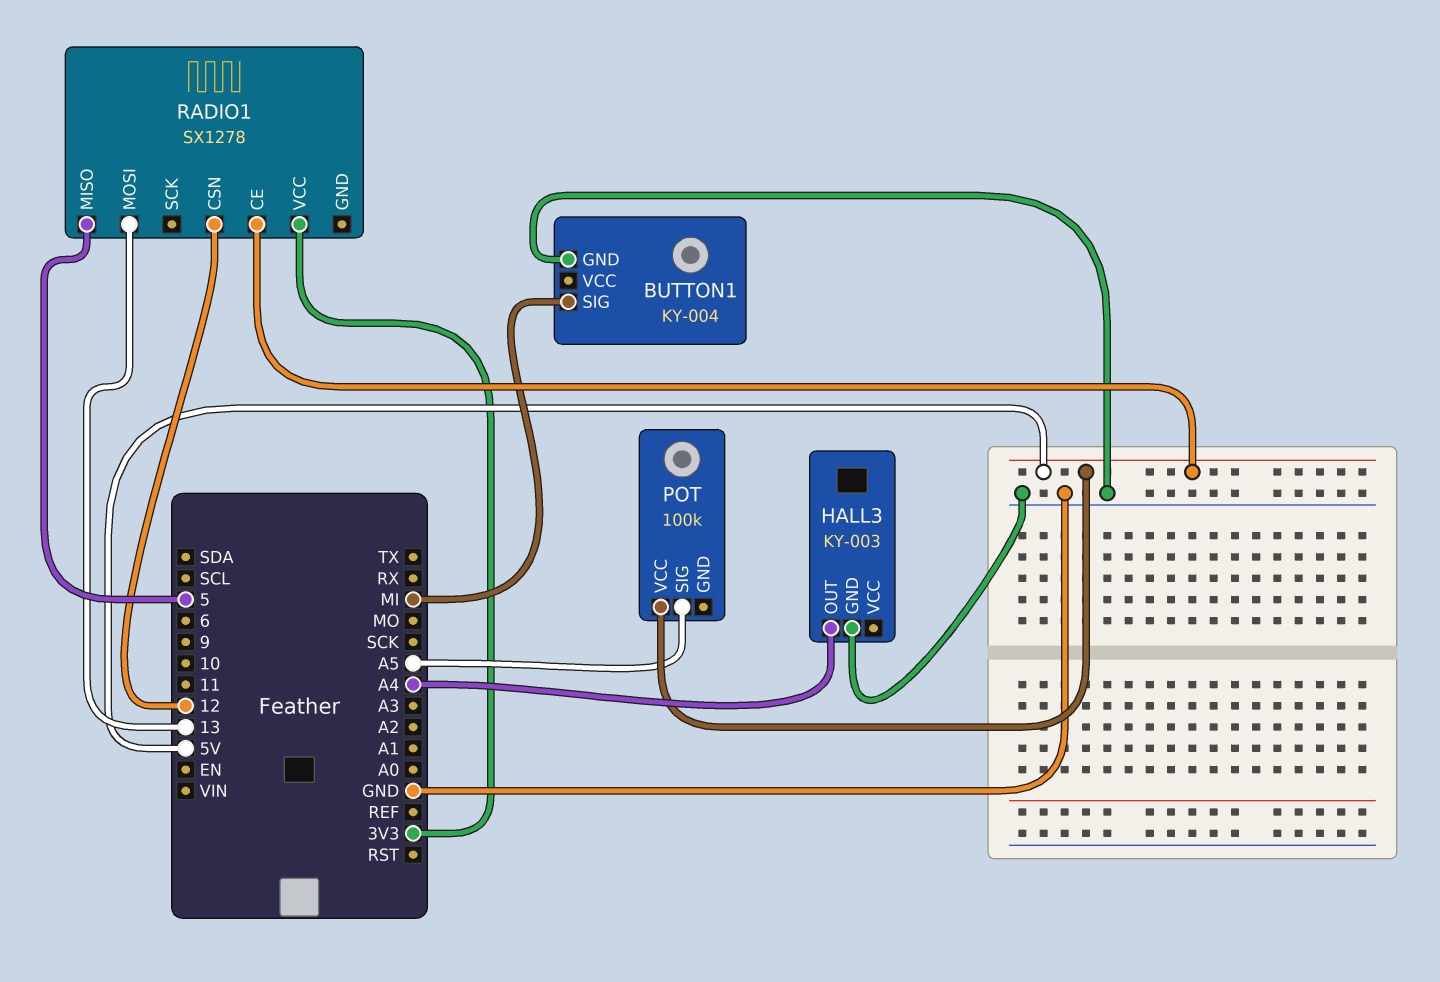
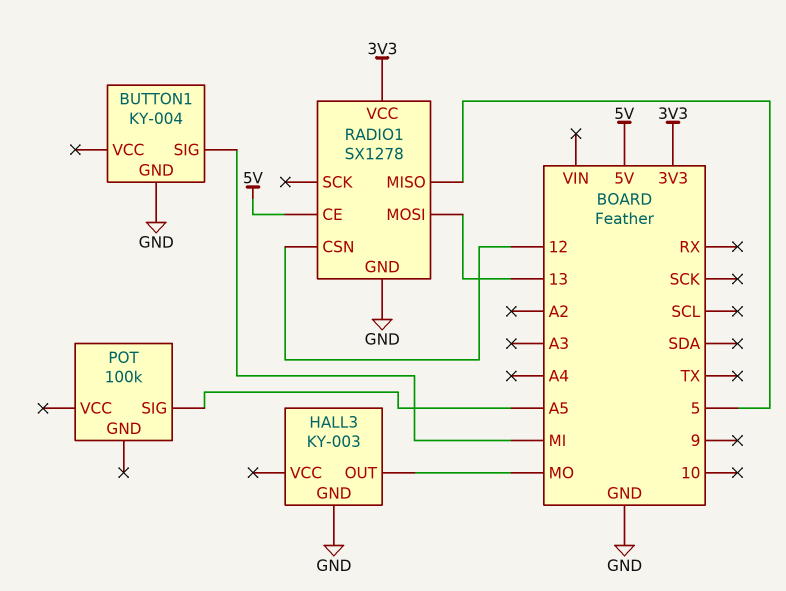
HALL3 pin OUT: A4 -> MO
POT pin VCC: 5V -> none
RADIO1 pin GND: none -> GND

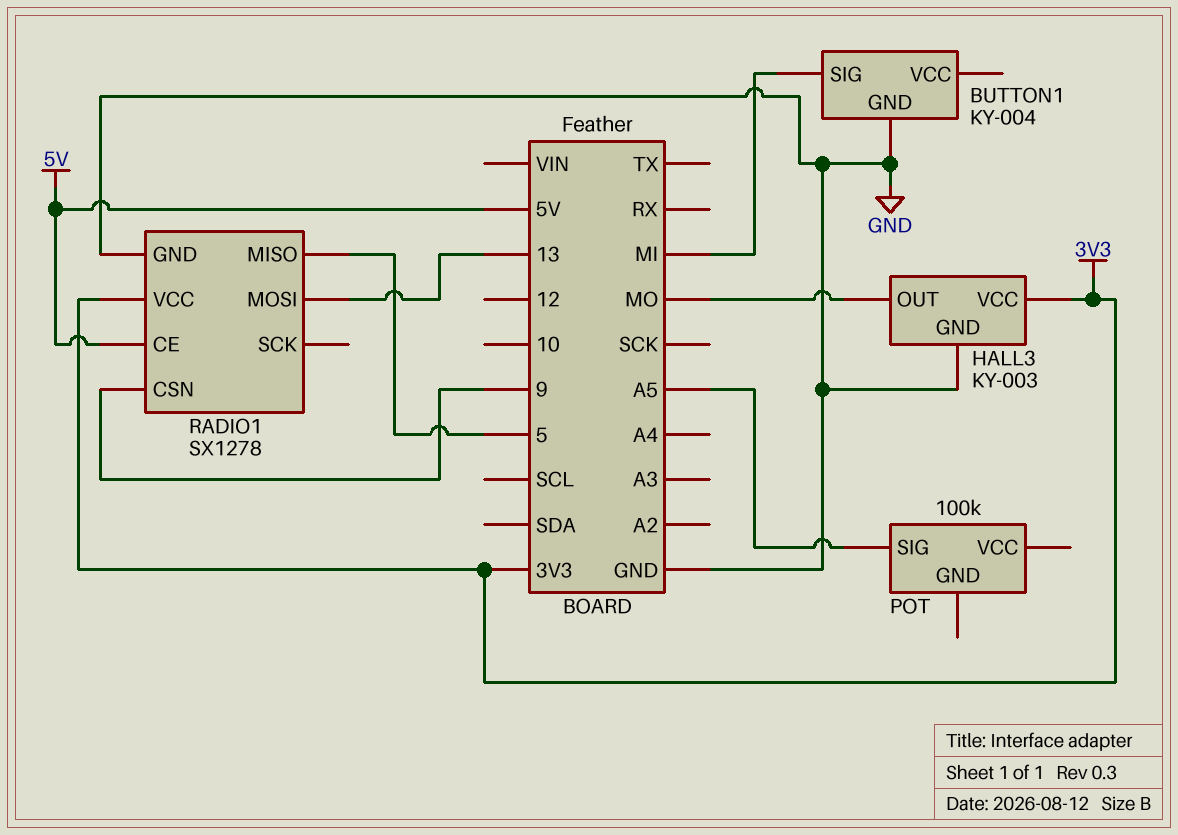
HALL3 pin VCC: none -> 3V3
RADIO1 pin CSN: 12 -> 9

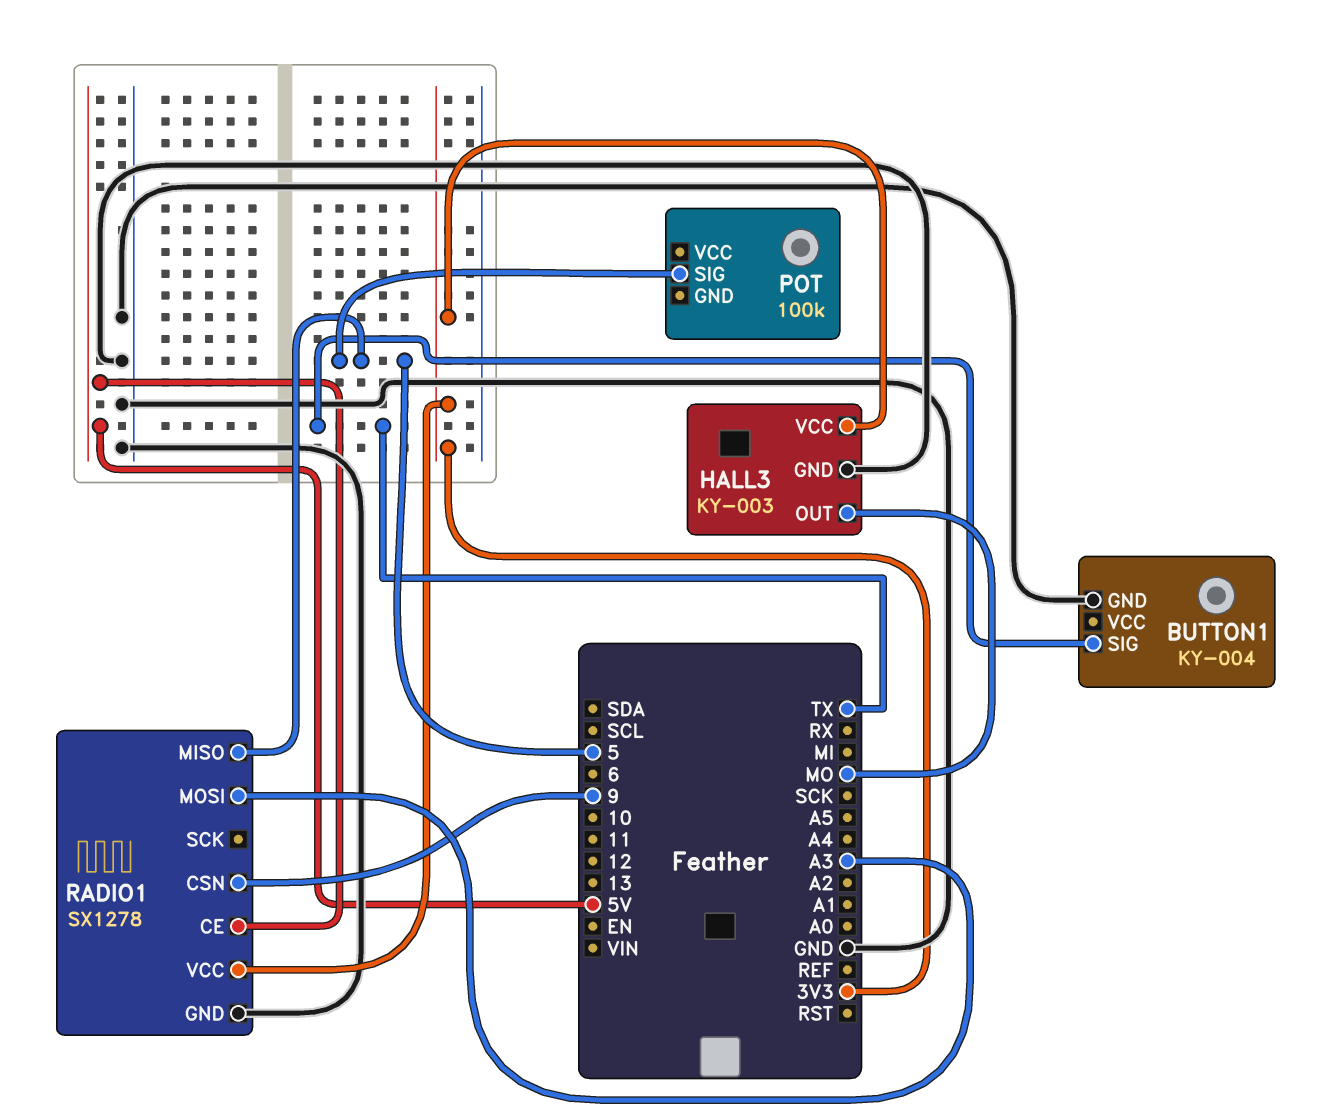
BUTTON1 pin SIG: MI -> TX
POT pin SIG: A5 -> 5
RADIO1 pin MOSI: 13 -> A3

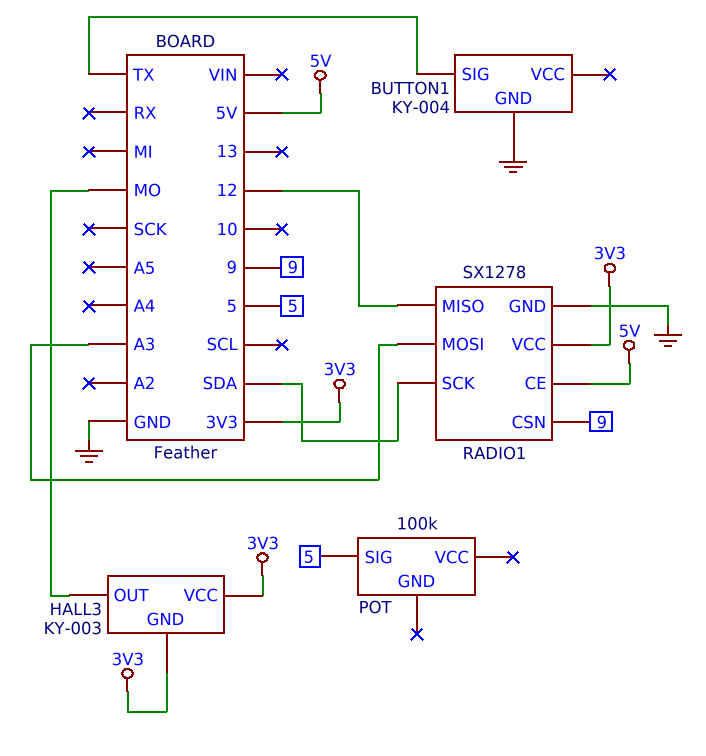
HALL3 pin GND: GND -> 3V3
RADIO1 pin MISO: 5 -> 12
RADIO1 pin SCK: none -> SDA

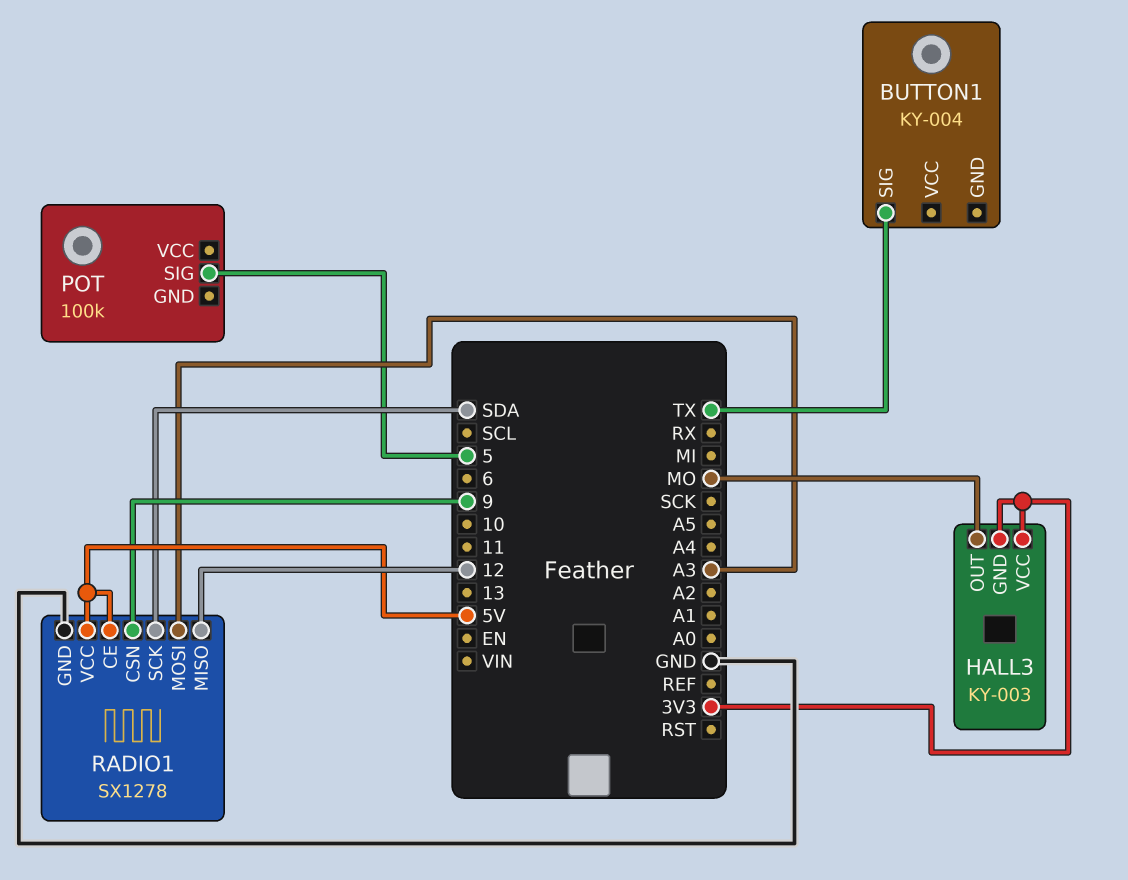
BUTTON1 pin GND: GND -> none
RADIO1 pin VCC: 3V3 -> 5V

